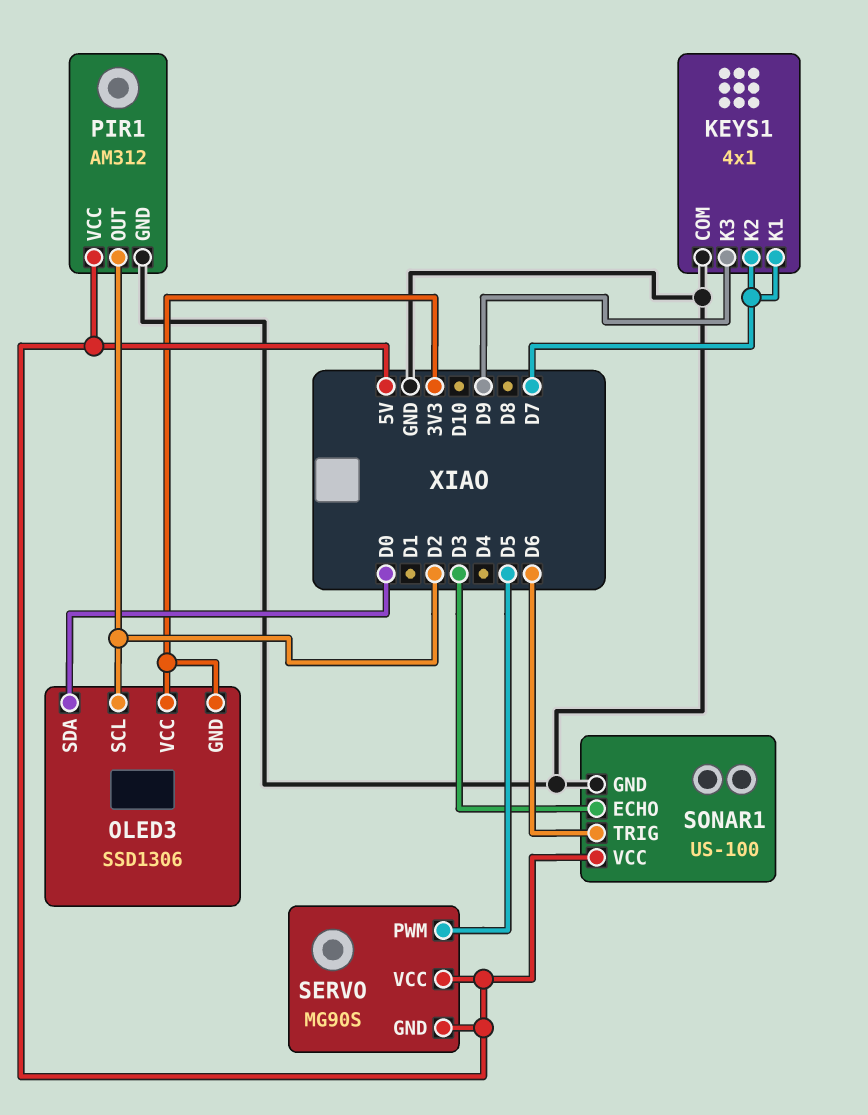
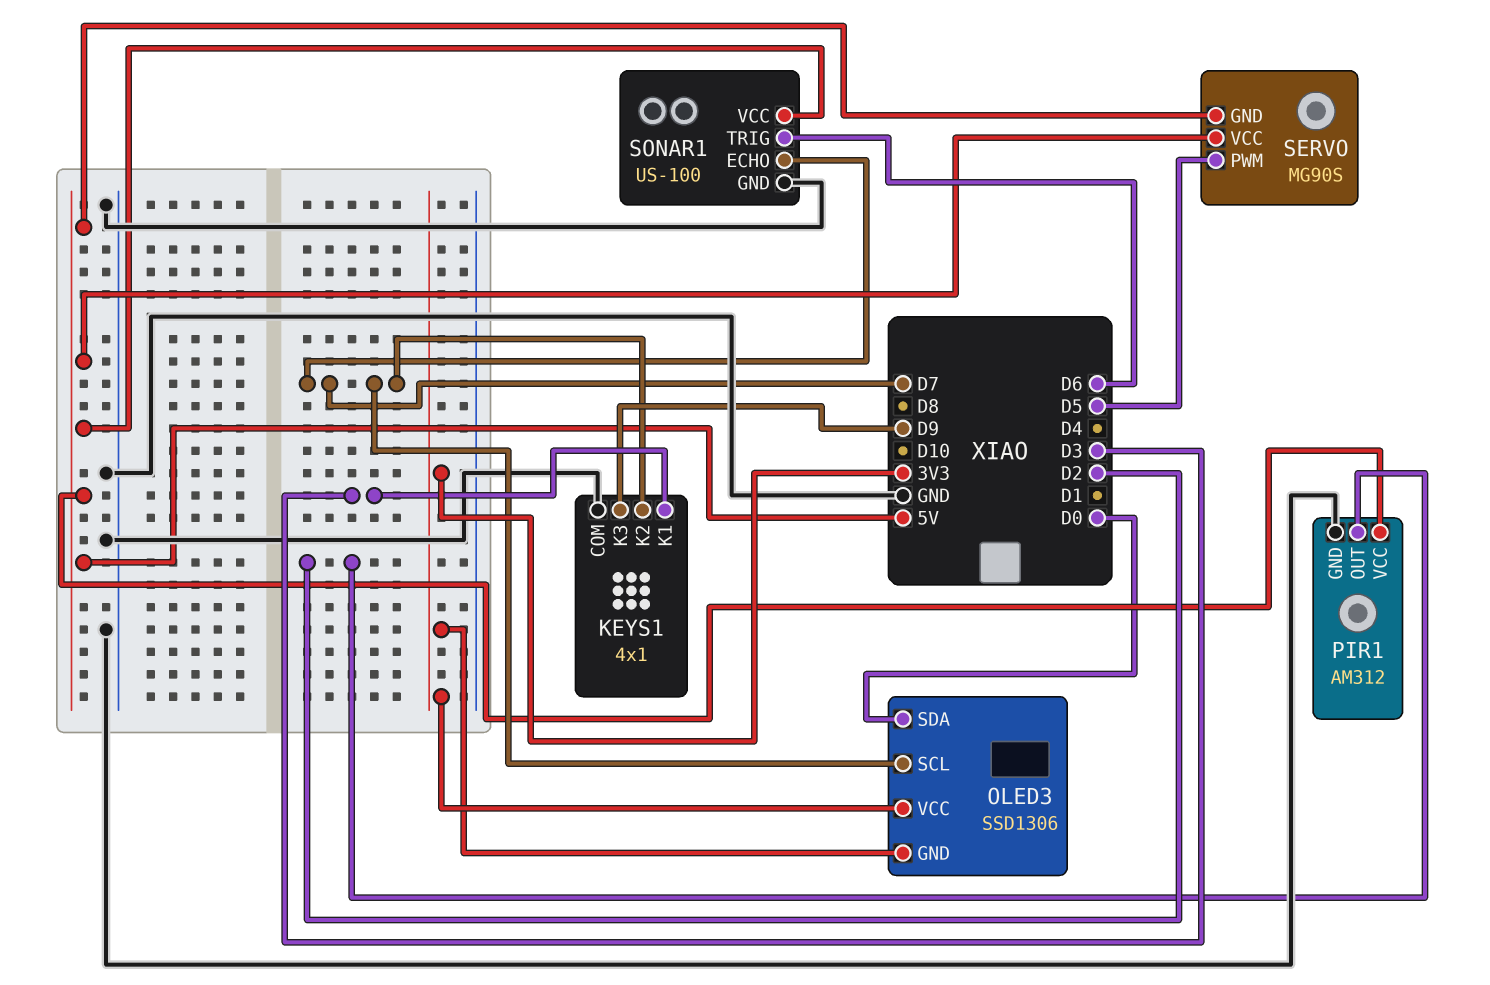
KEYS1 pin K1: D7 -> D3
OLED3 pin SCL: D2 -> D7
SONAR1 pin ECHO: D3 -> D7

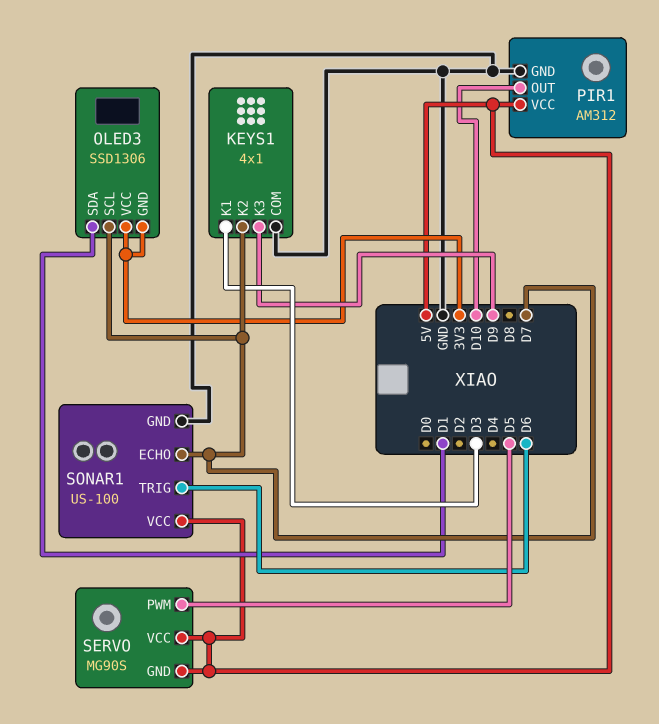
OLED3 pin SDA: D0 -> D1
PIR1 pin OUT: D2 -> D10

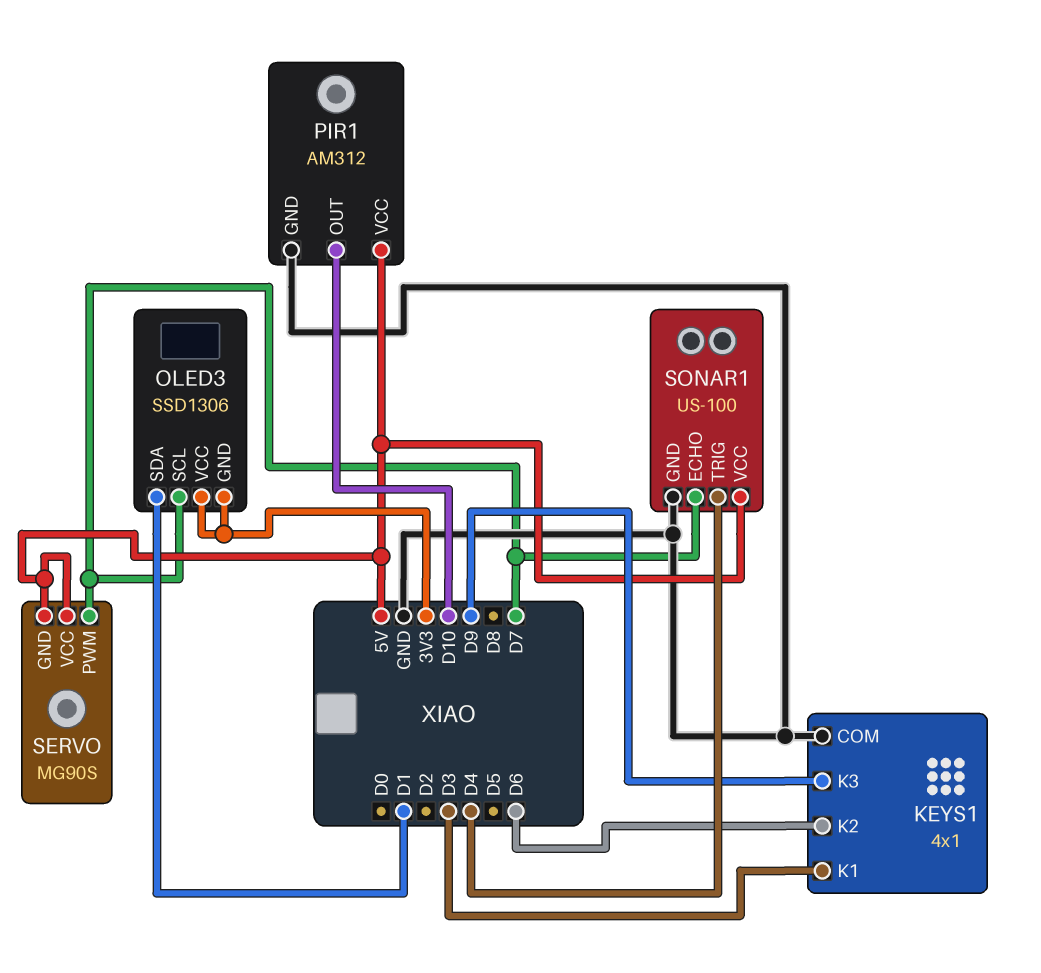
KEYS1 pin K2: D7 -> D6
SERVO pin PWM: D5 -> D7
SONAR1 pin TRIG: D6 -> D4

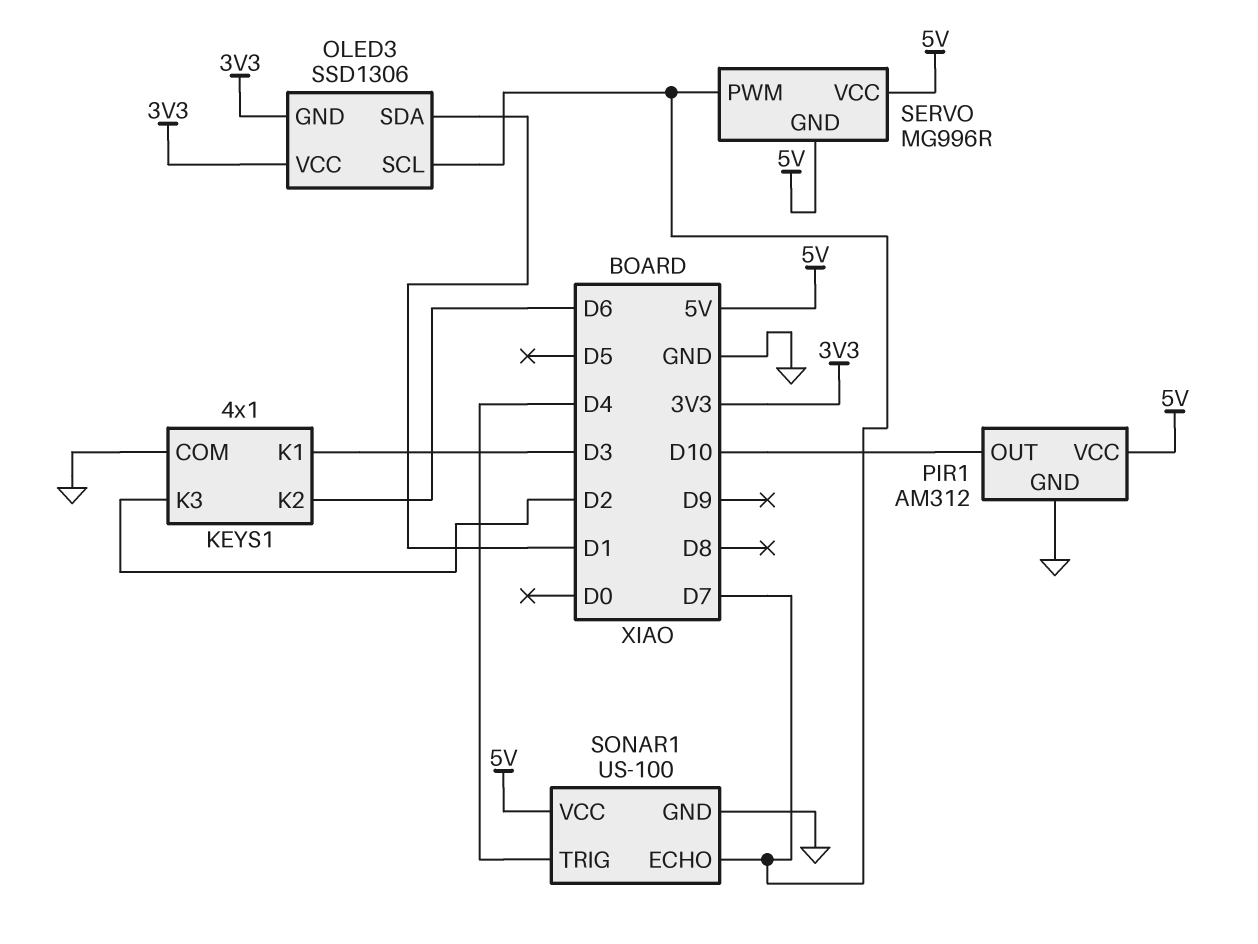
KEYS1 pin K3: D9 -> D2
SERVO: MG90S -> MG996R

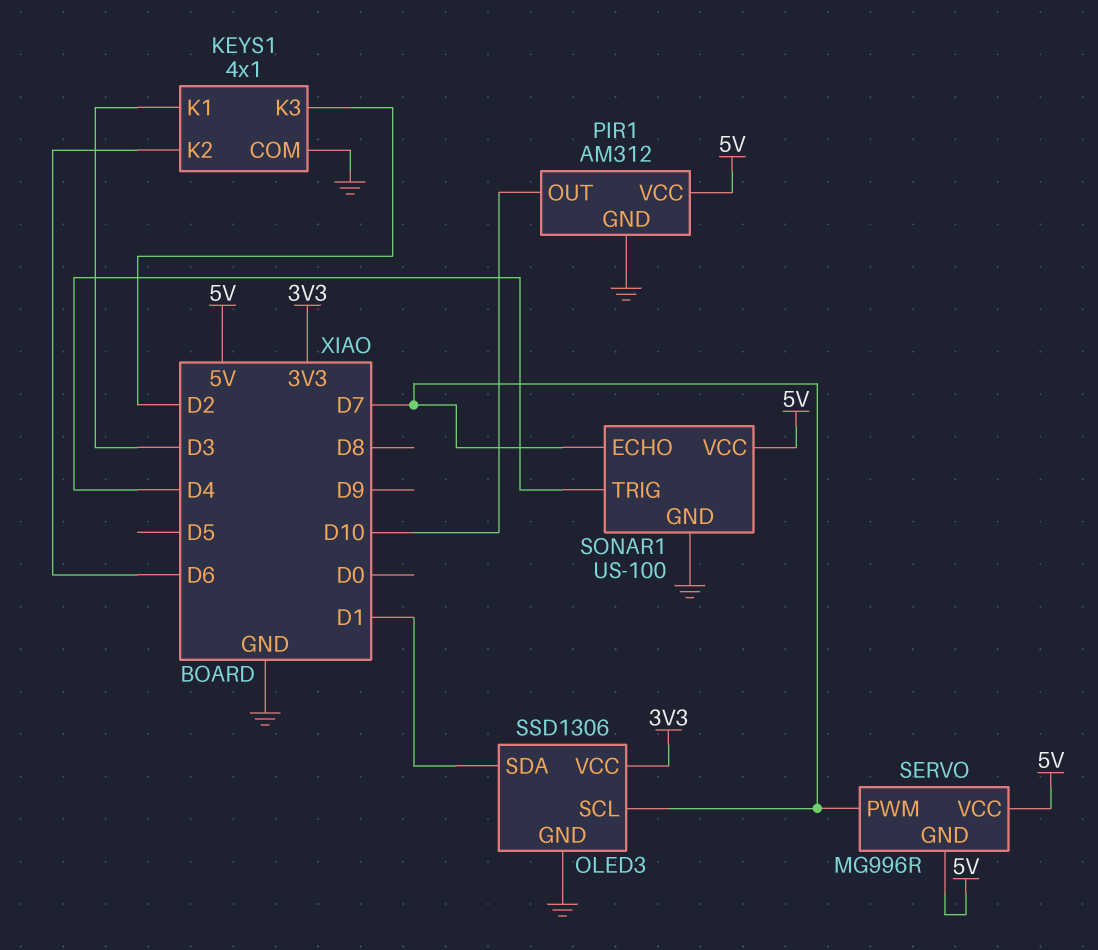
OLED3 pin GND: 3V3 -> GND

